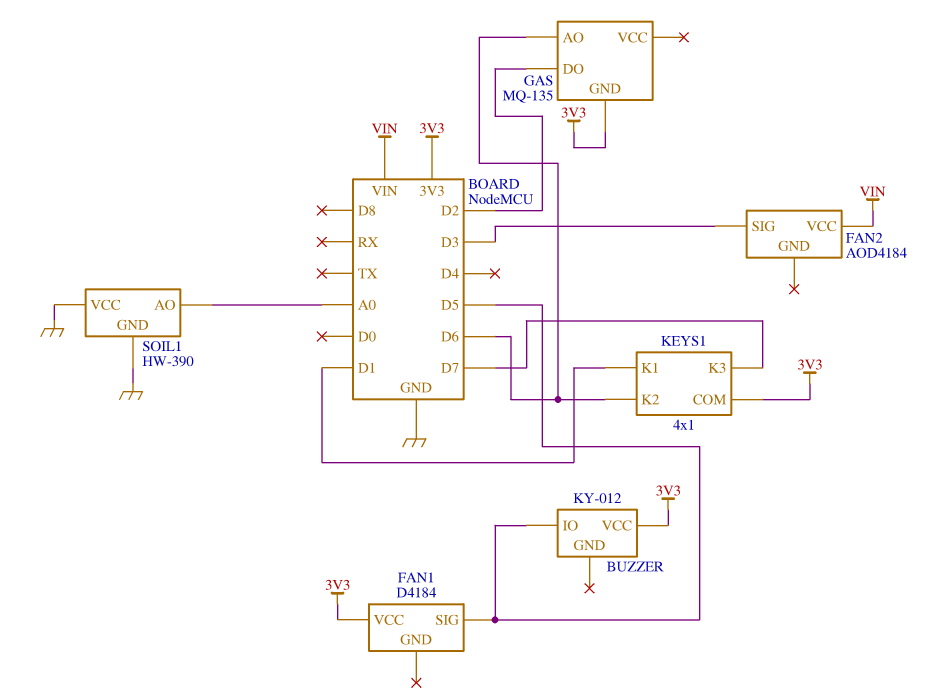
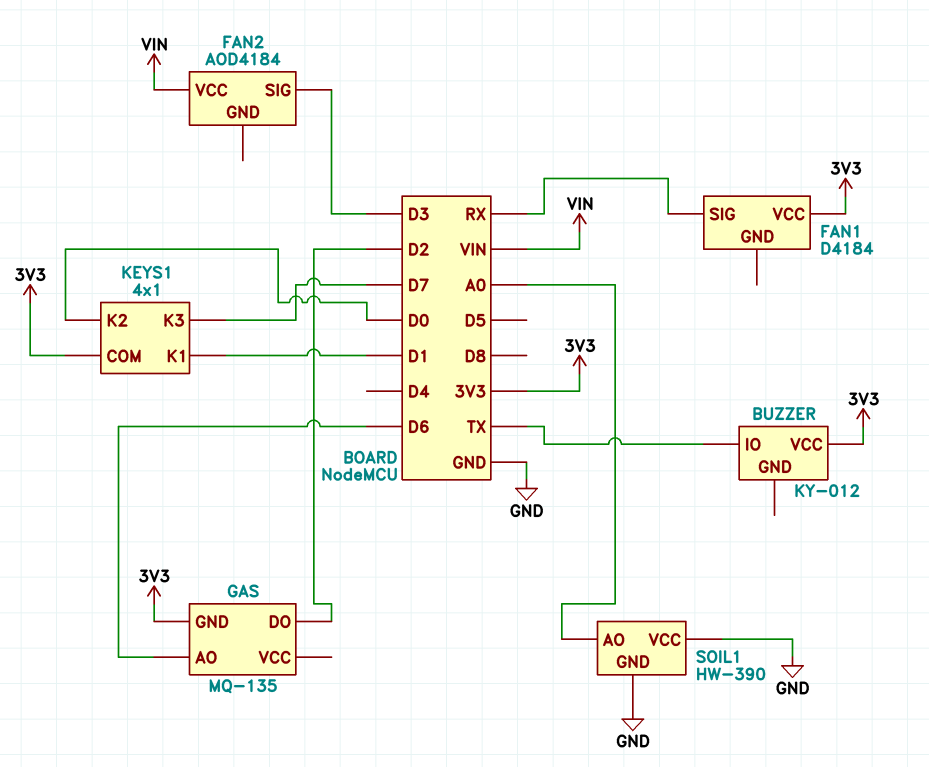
BUZZER pin IO: D5 -> TX
FAN1 pin SIG: D5 -> RX
KEYS1 pin K2: D6 -> D0

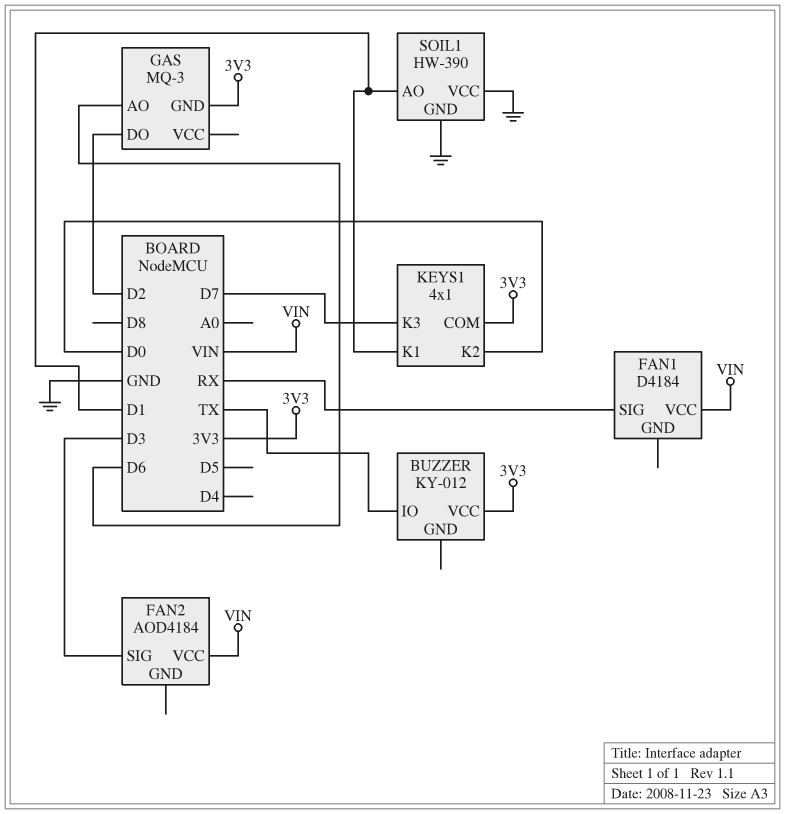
FAN1 pin VCC: 3V3 -> VIN
GAS: MQ-135 -> MQ-3
SOIL1 pin AO: A0 -> D1

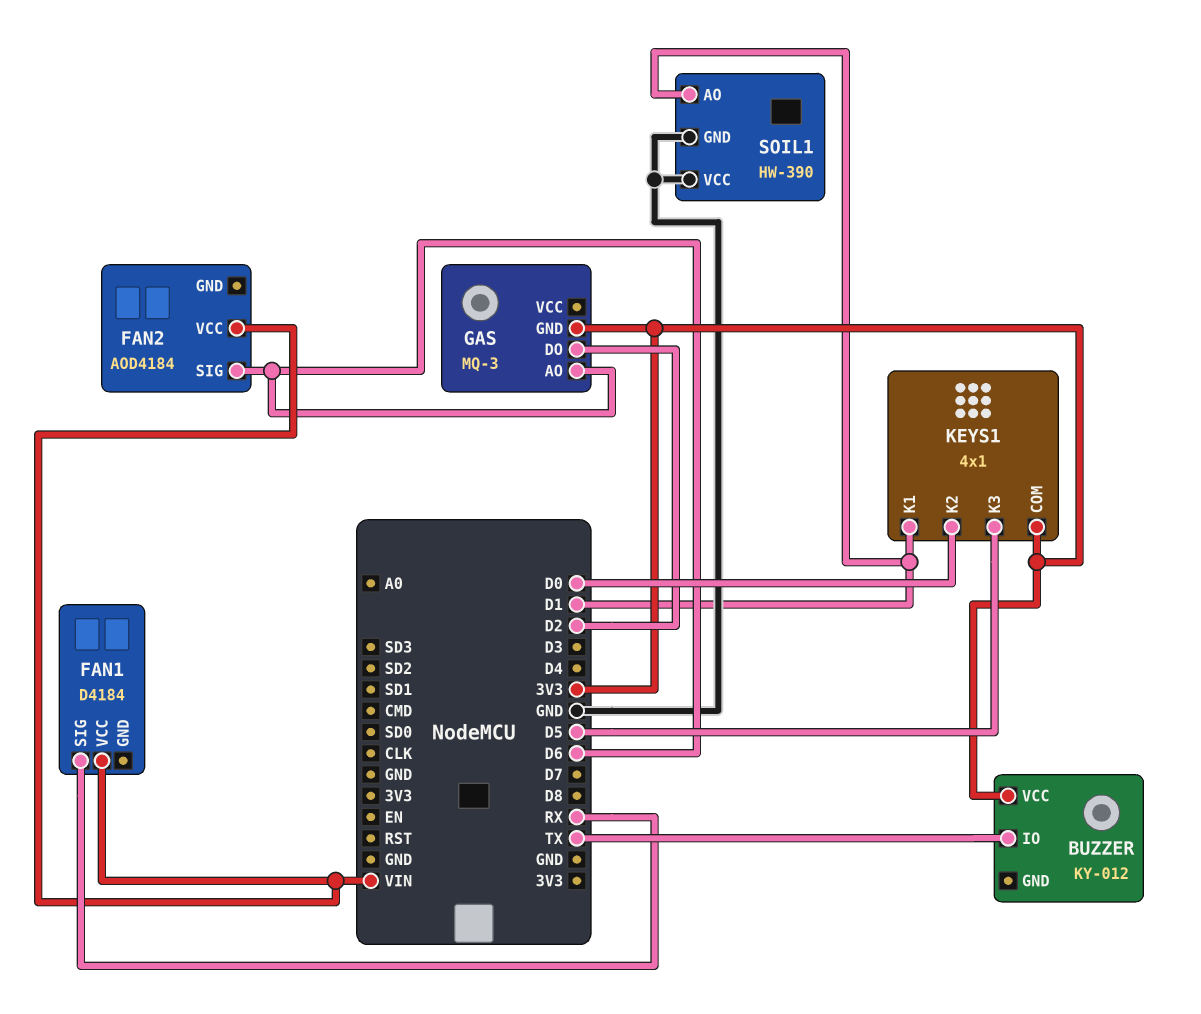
FAN2 pin SIG: D3 -> D6
KEYS1 pin K3: D7 -> D5

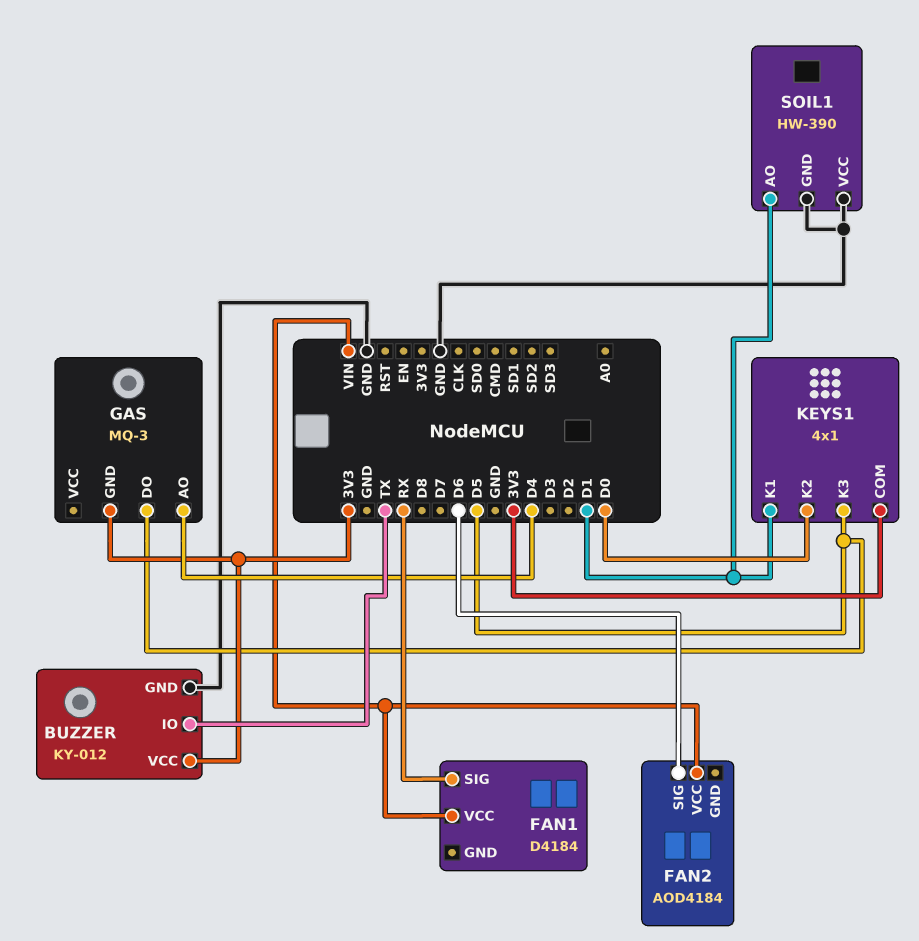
BUZZER pin GND: none -> GND
GAS pin AO: D6 -> D4
GAS pin DO: D2 -> D5

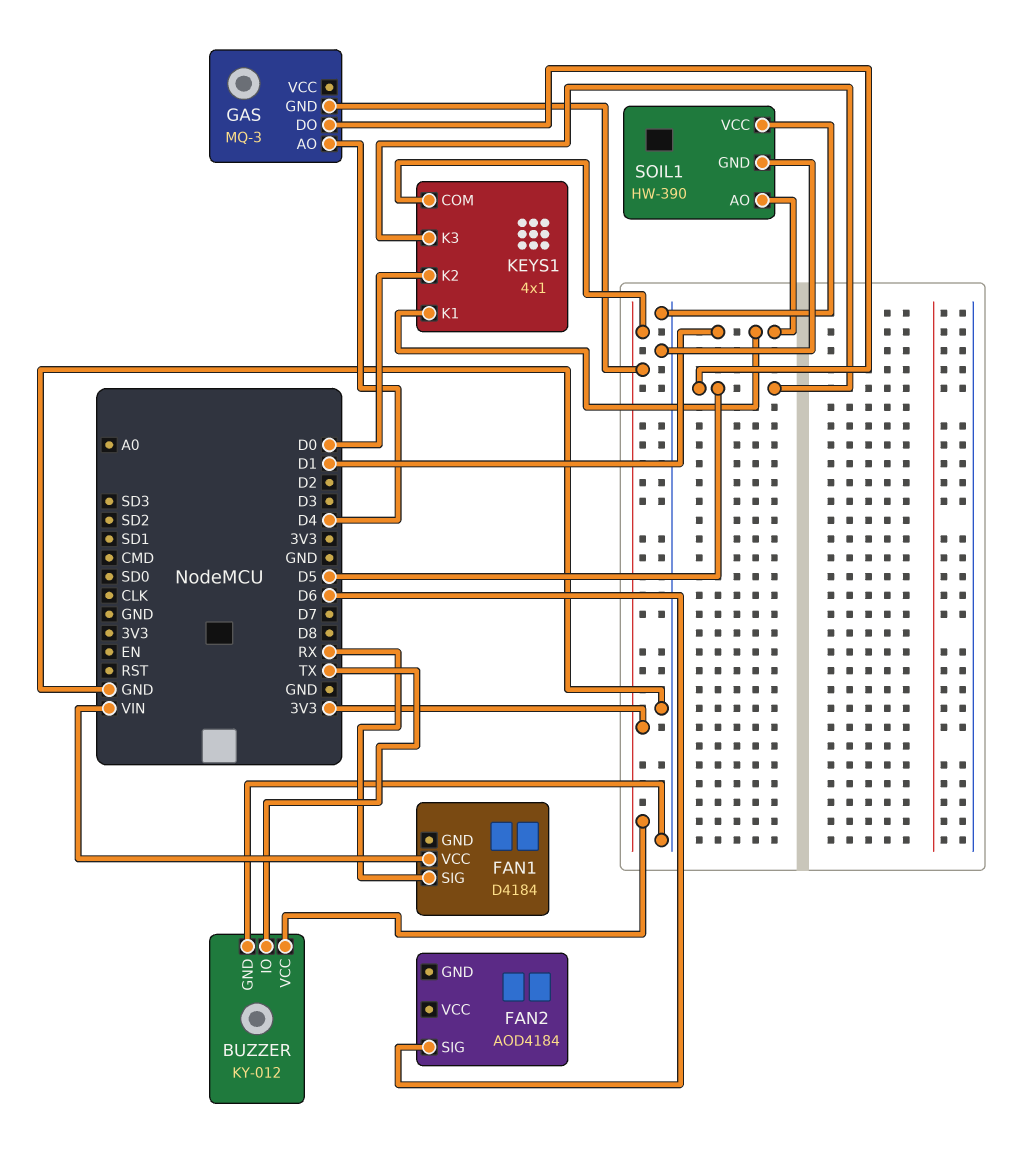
FAN2 pin VCC: VIN -> none

